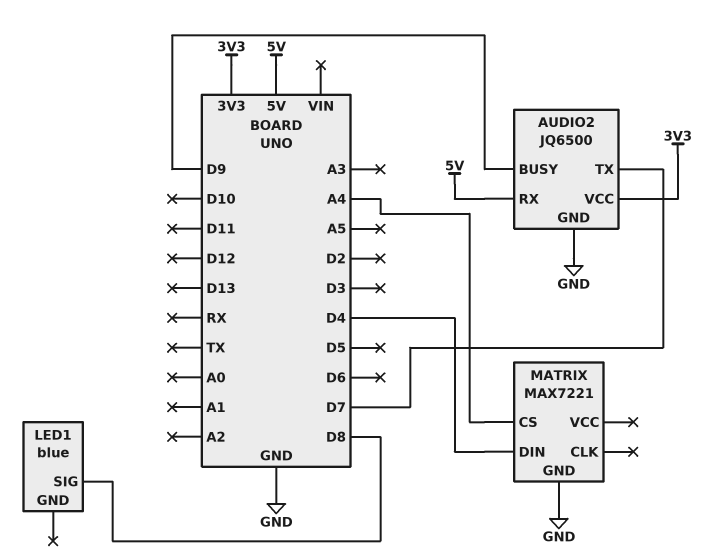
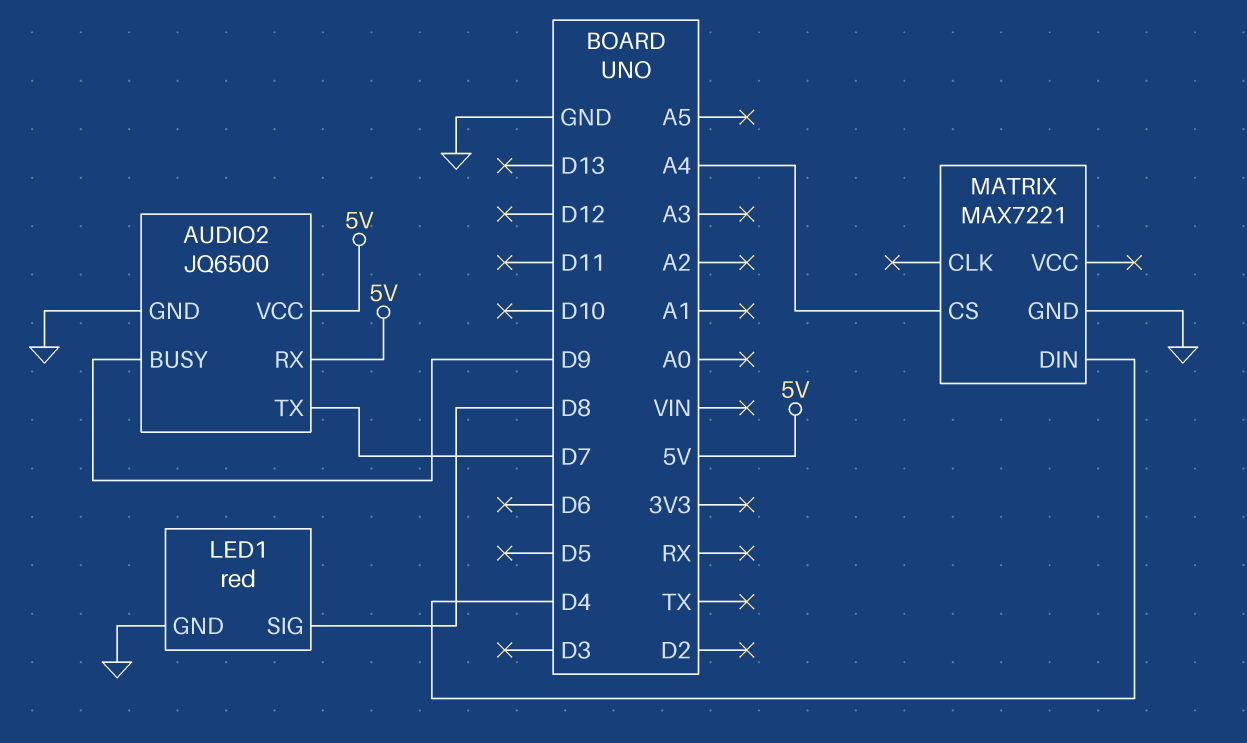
AUDIO2 pin VCC: 3V3 -> 5V
LED1: blue -> red
LED1 pin GND: none -> GND

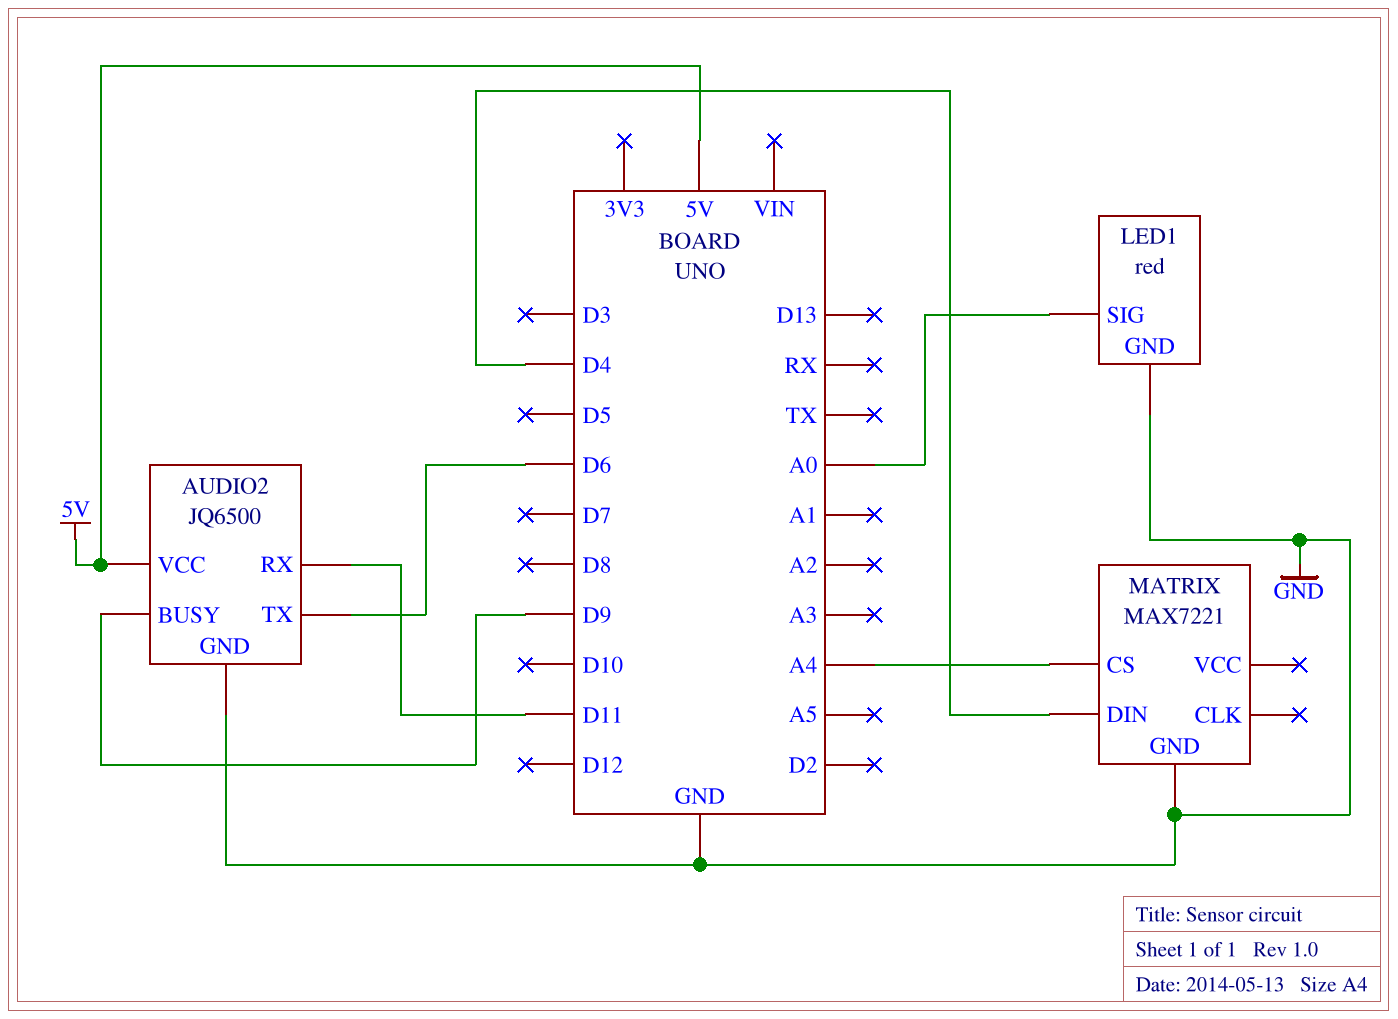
AUDIO2 pin RX: 5V -> D11
AUDIO2 pin TX: D7 -> D6
LED1 pin SIG: D8 -> A0

